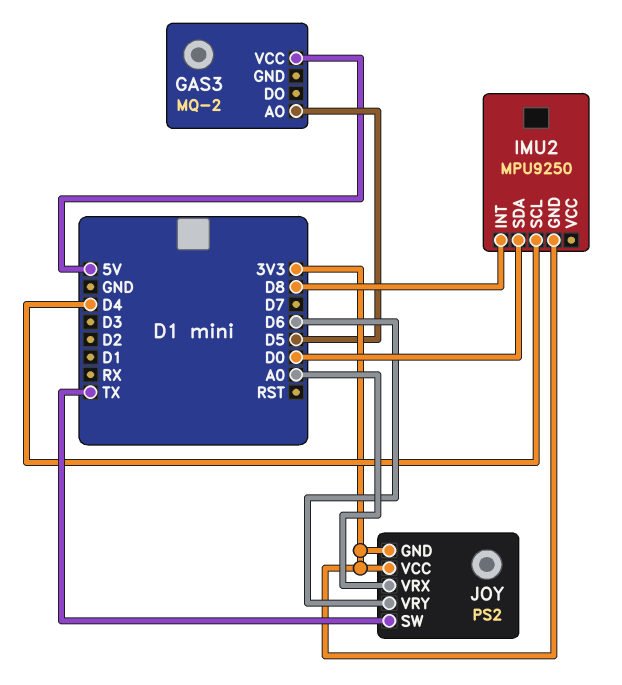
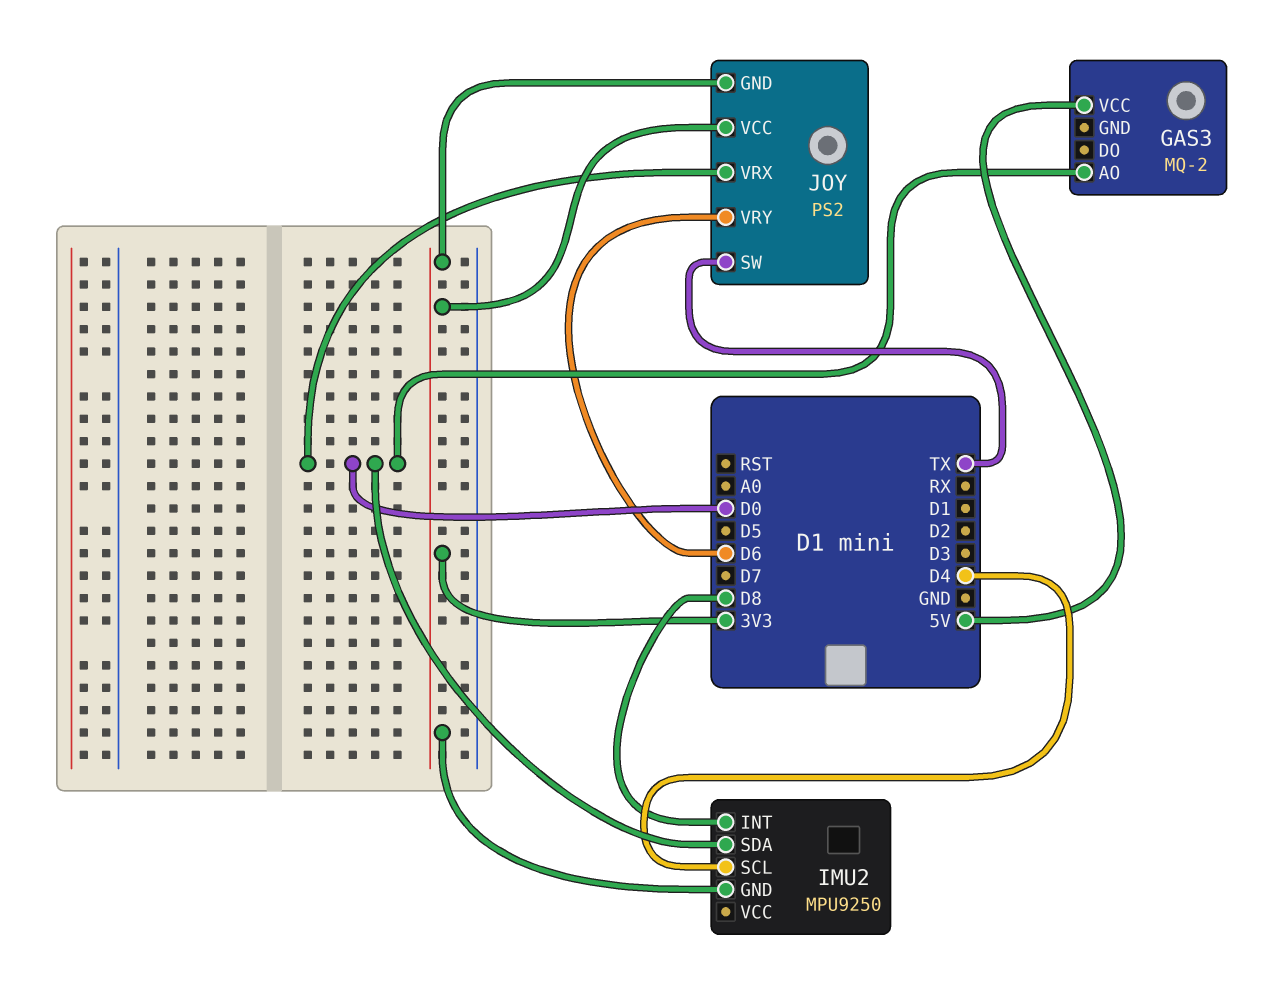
GAS3 pin AO: D5 -> D0
JOY pin VRX: A0 -> D0

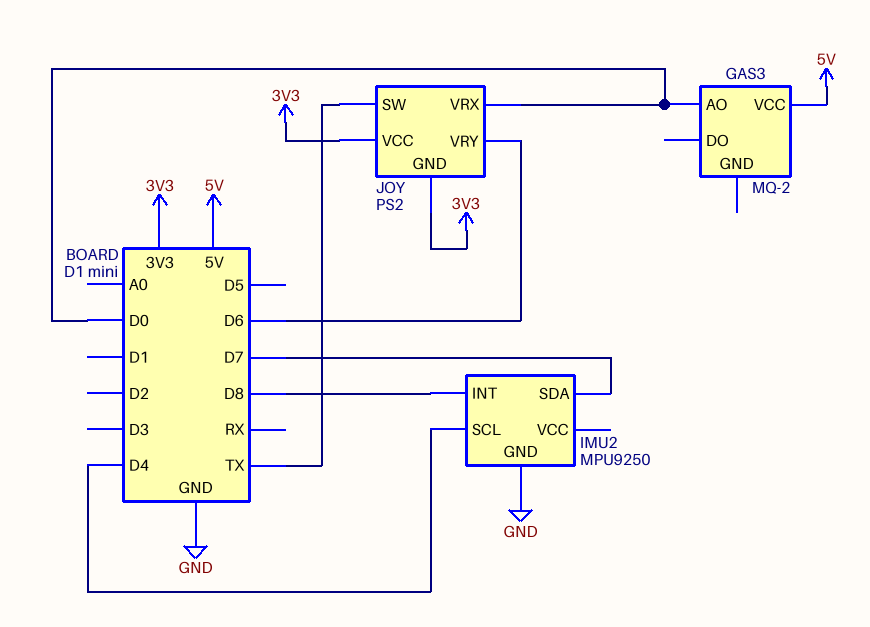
IMU2 pin GND: 3V3 -> GND
IMU2 pin SDA: D0 -> D7

